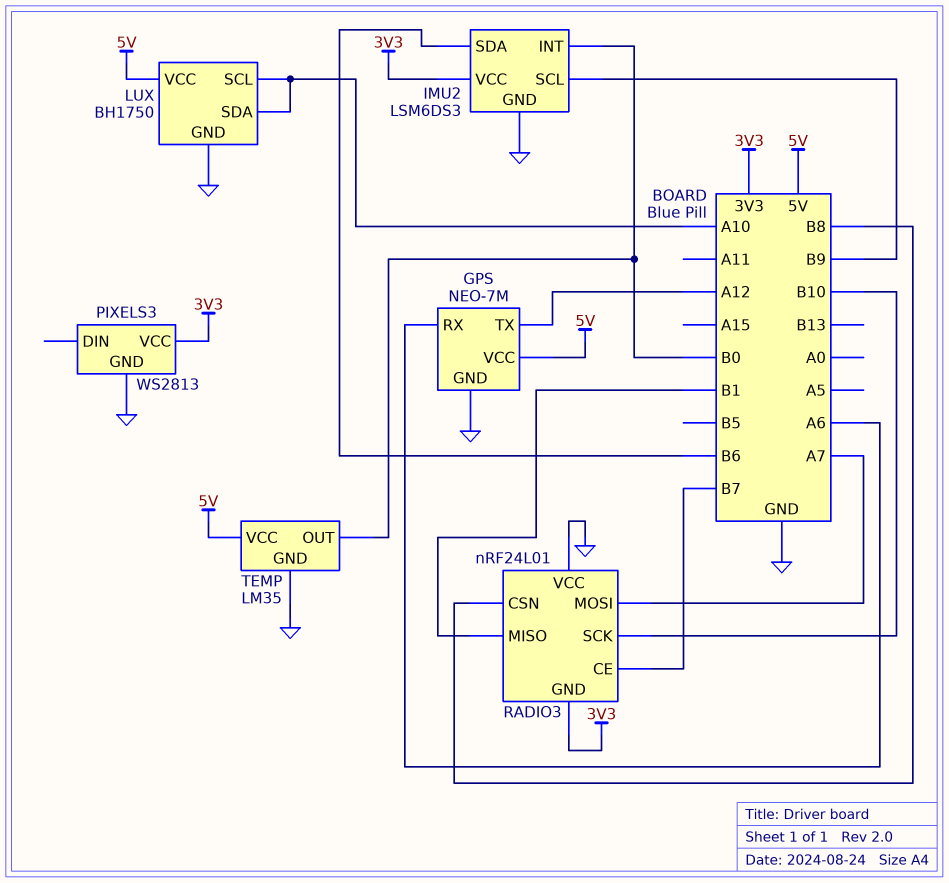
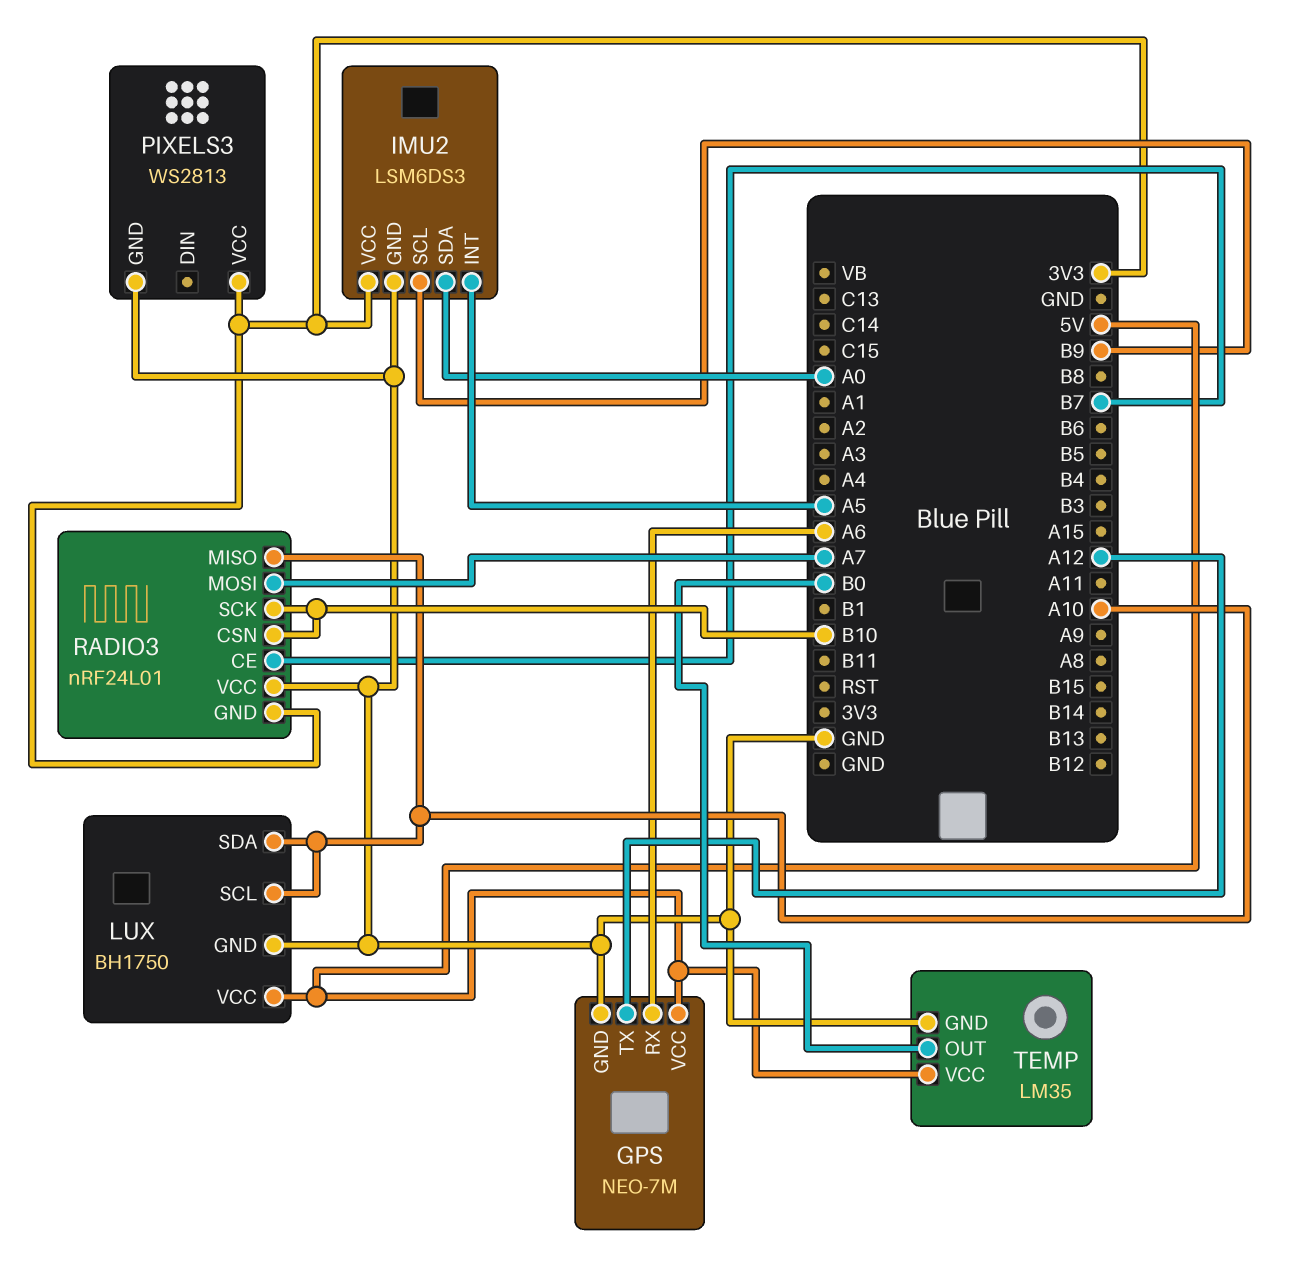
IMU2 pin INT: B0 -> A5
IMU2 pin SDA: B6 -> A0
RADIO3 pin CSN: B8 -> B10
RADIO3 pin MISO: B1 -> A10

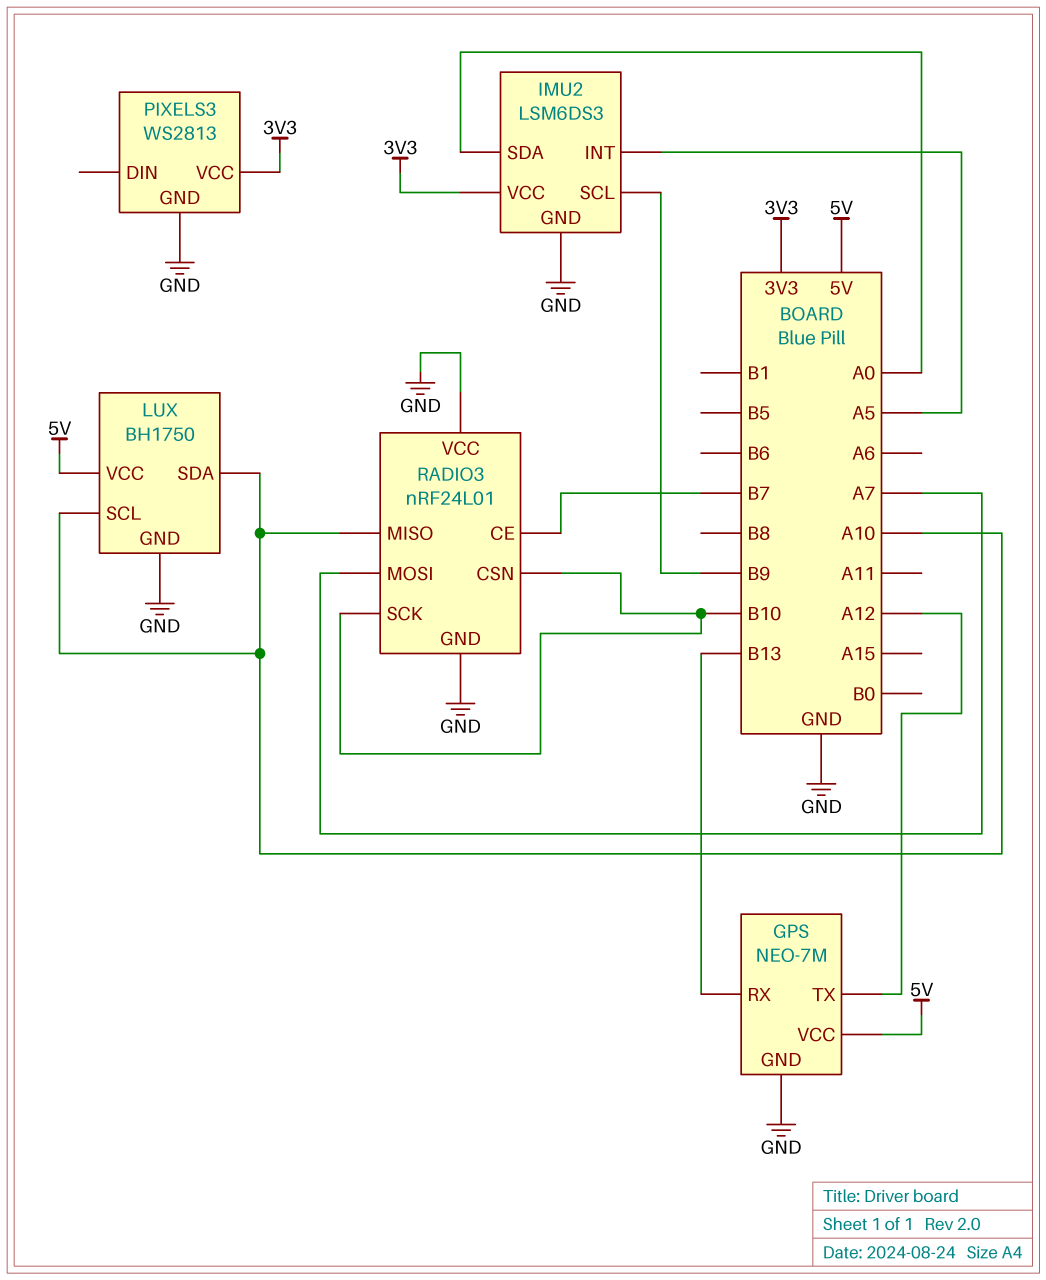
GPS pin RX: A6 -> B13
RADIO3 pin GND: 3V3 -> GND
TEMP: LM35 -> none
TEMP pin GND: GND -> none
TEMP pin OUT: B0 -> none
TEMP pin VCC: 5V -> none

